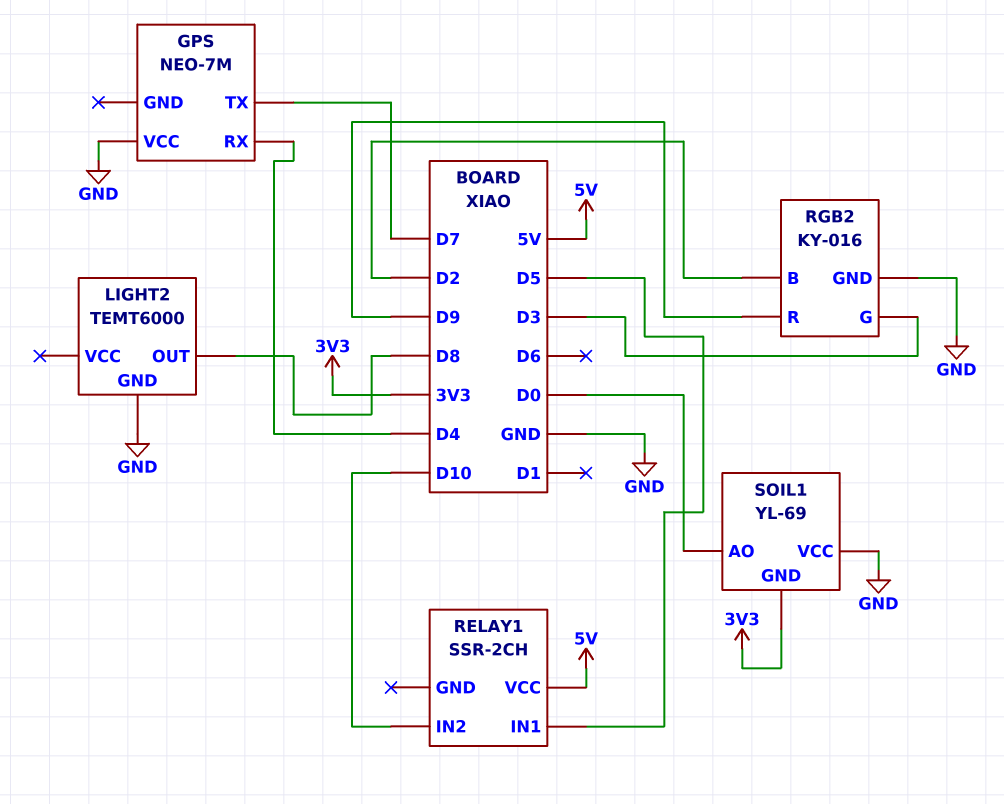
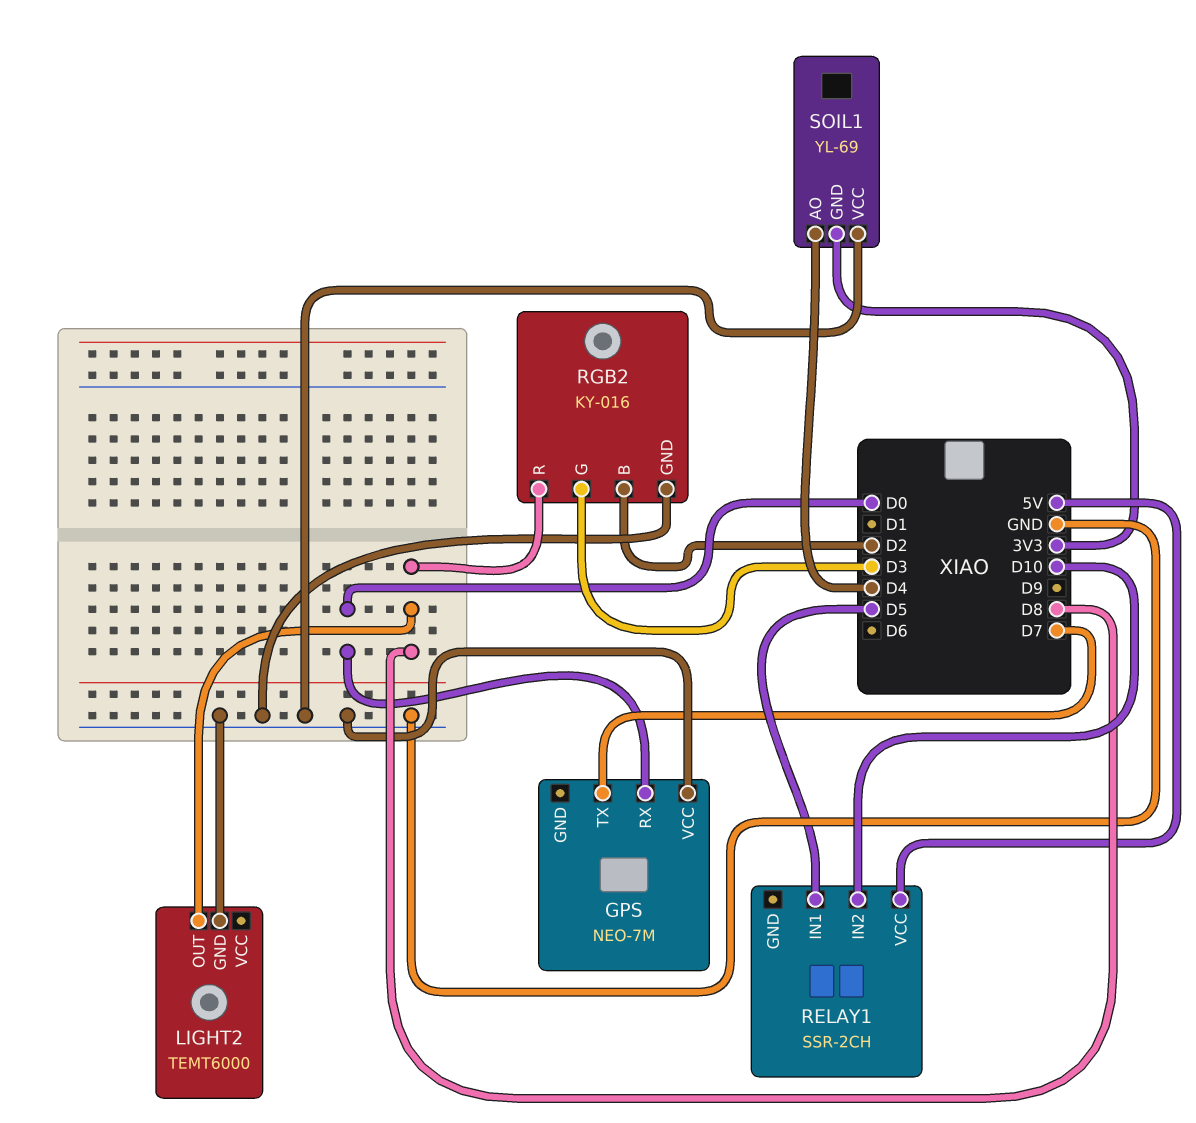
GPS pin RX: D4 -> D0
RGB2 pin R: D9 -> D8
SOIL1 pin AO: D0 -> D4

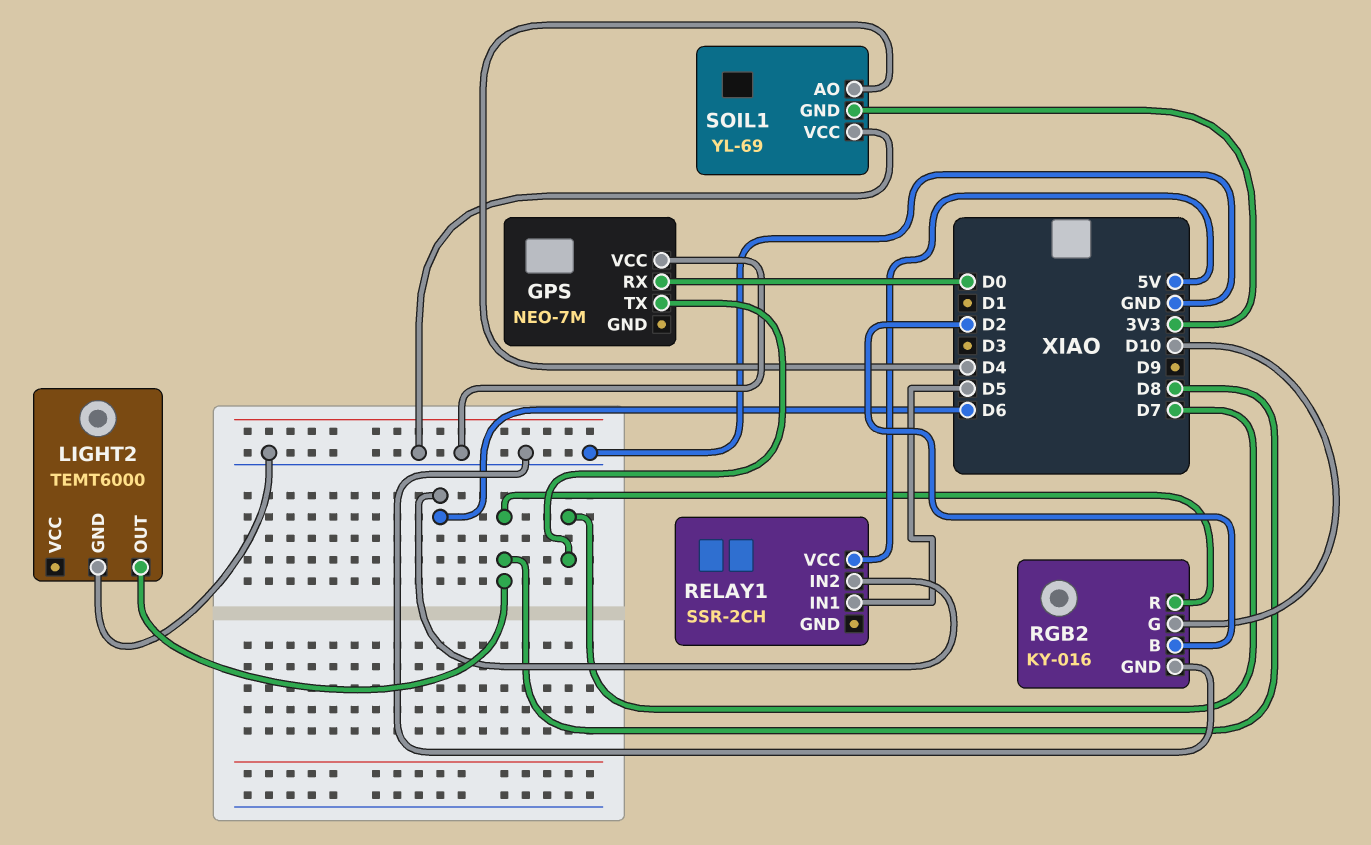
RELAY1 pin IN2: D10 -> D6
RGB2 pin G: D3 -> D10

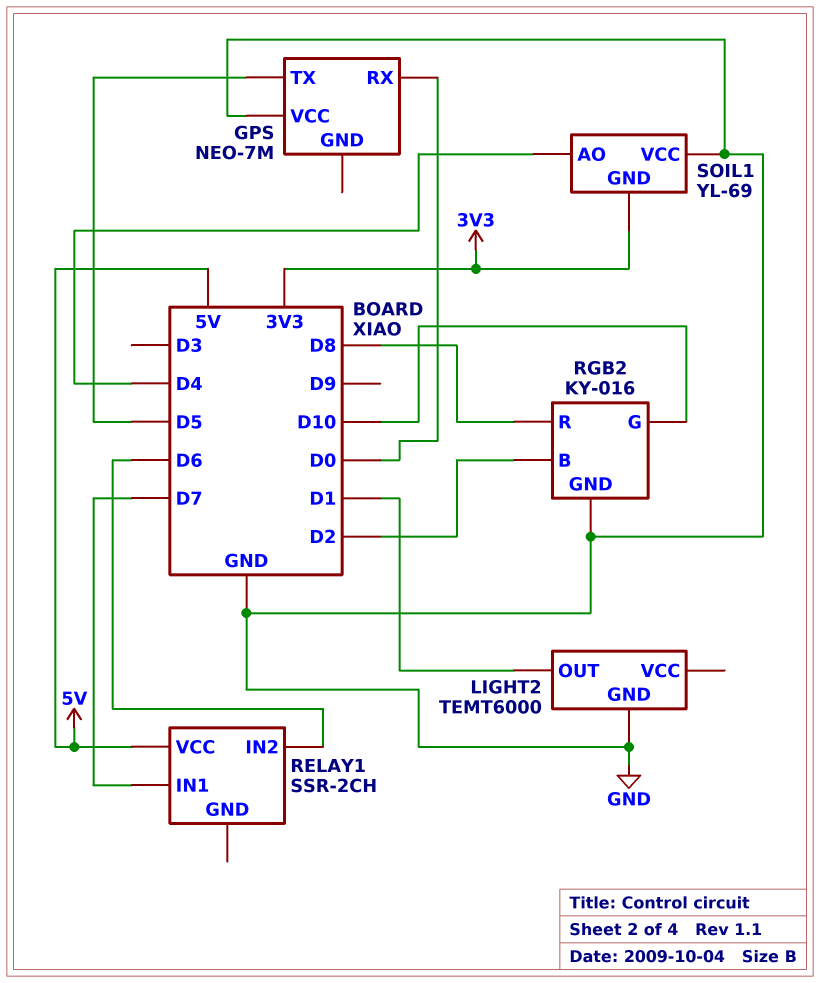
GPS pin TX: D7 -> D5
LIGHT2 pin OUT: D8 -> D1
RELAY1 pin IN1: D5 -> D7

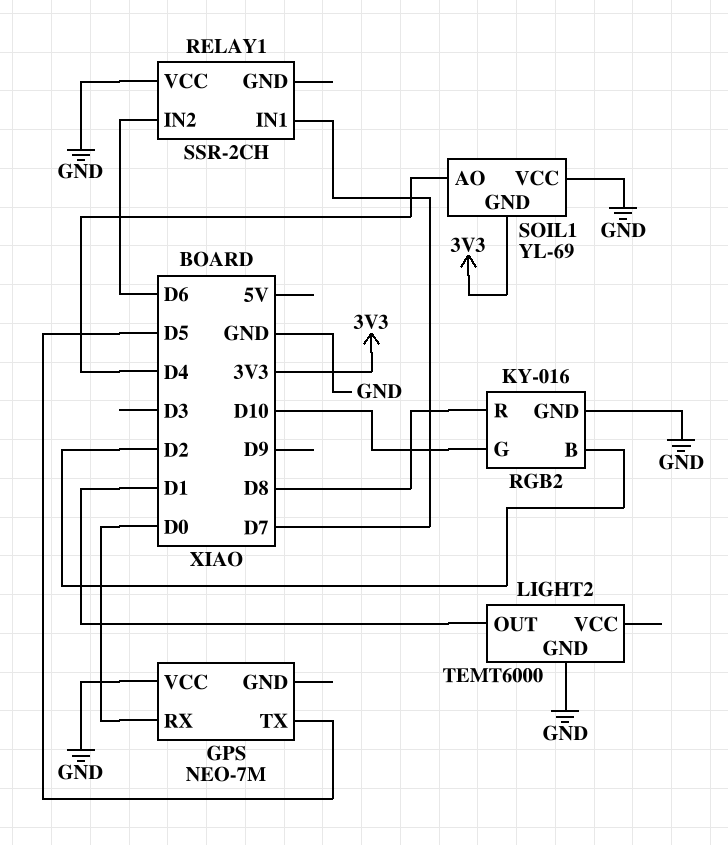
RELAY1 pin VCC: 5V -> GND

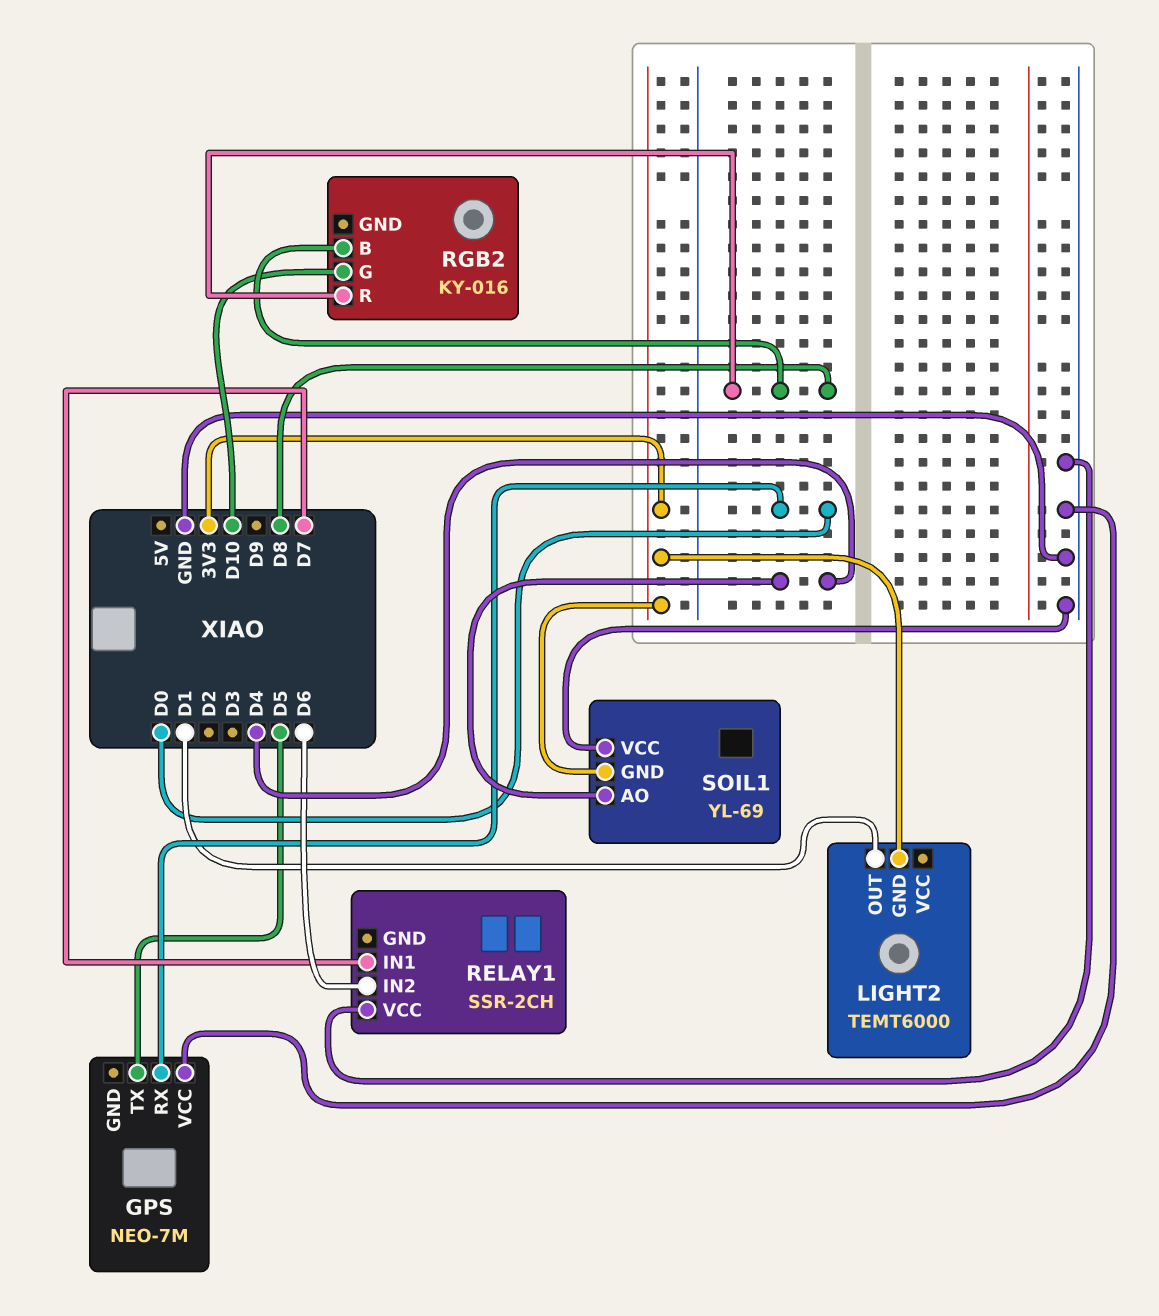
LIGHT2 pin GND: GND -> 3V3
RGB2 pin B: D2 -> D8
RGB2 pin GND: GND -> none

